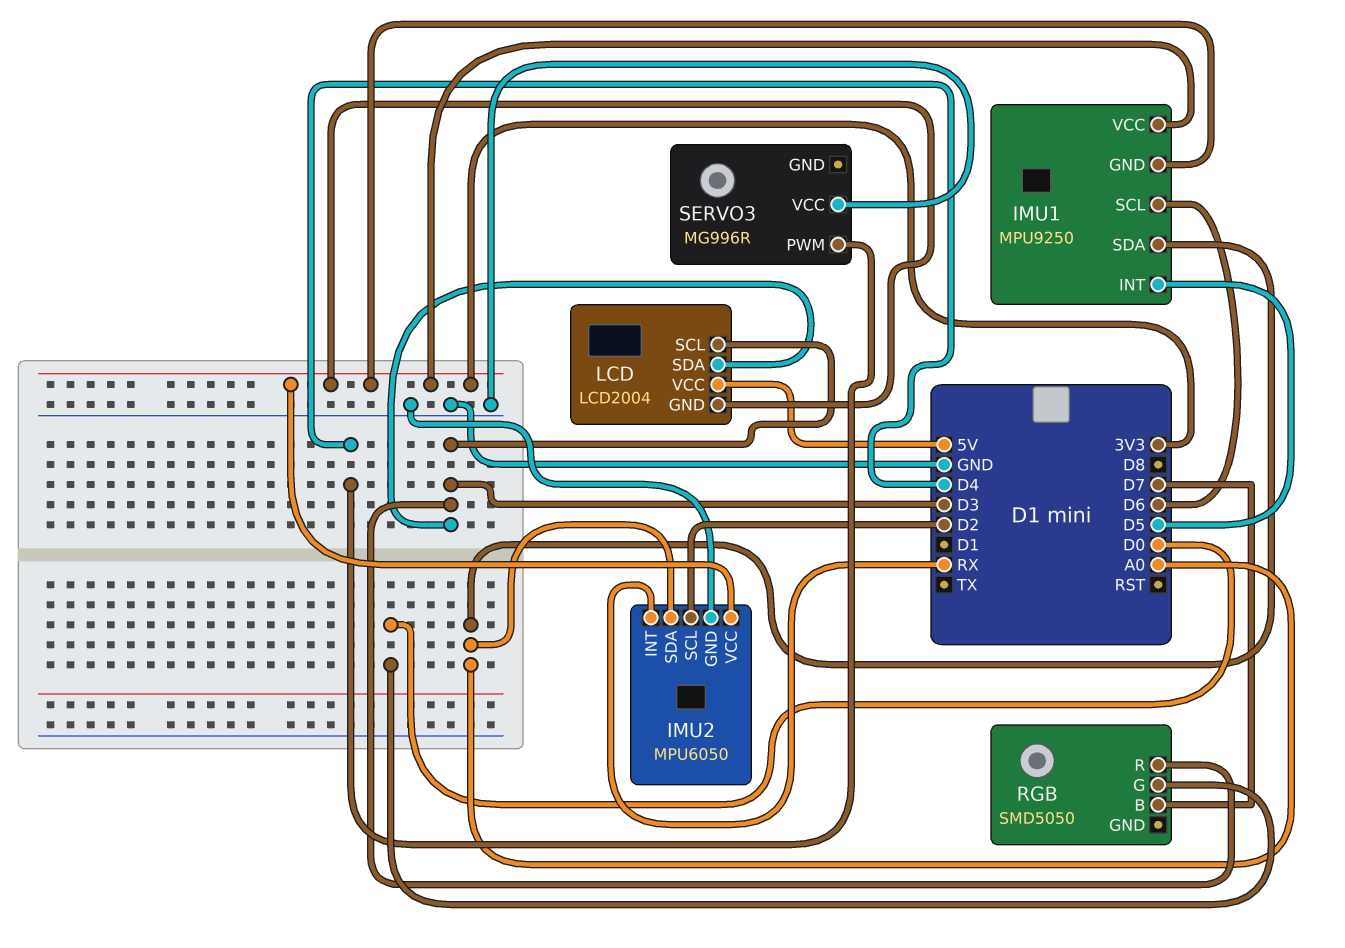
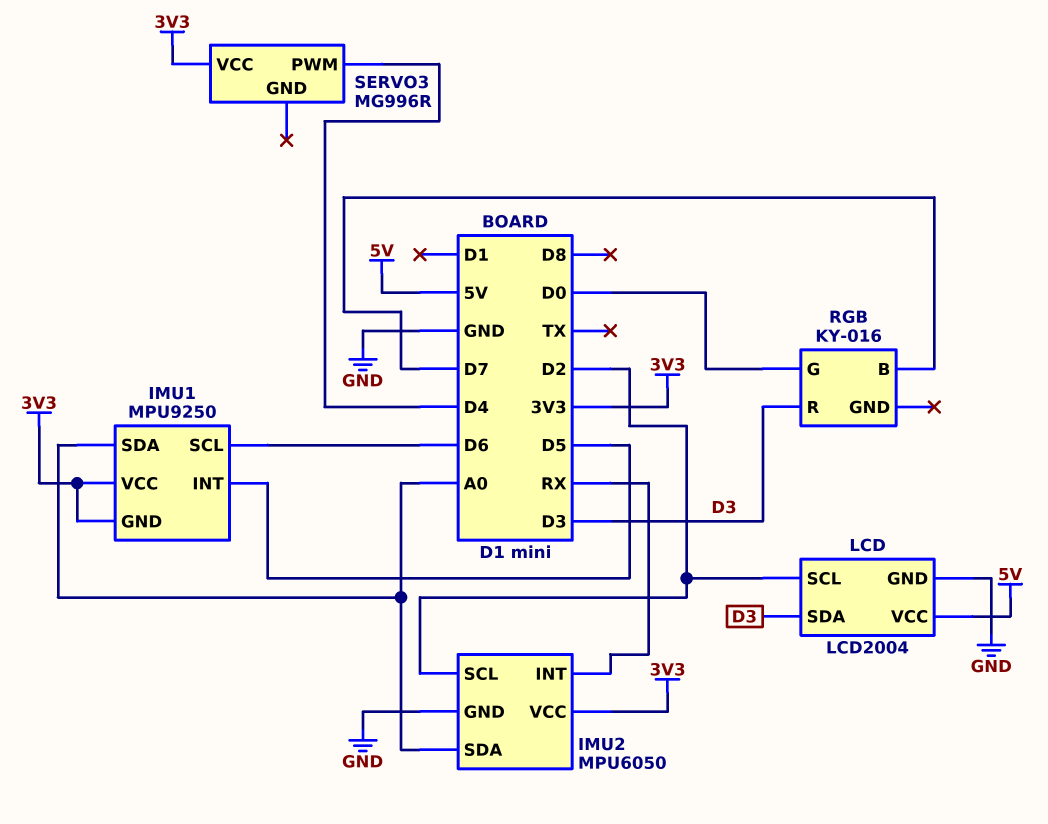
LCD pin GND: 3V3 -> GND
LCD pin SCL: D3 -> D2
RGB: SMD5050 -> KY-016
SERVO3 pin VCC: GND -> 3V3

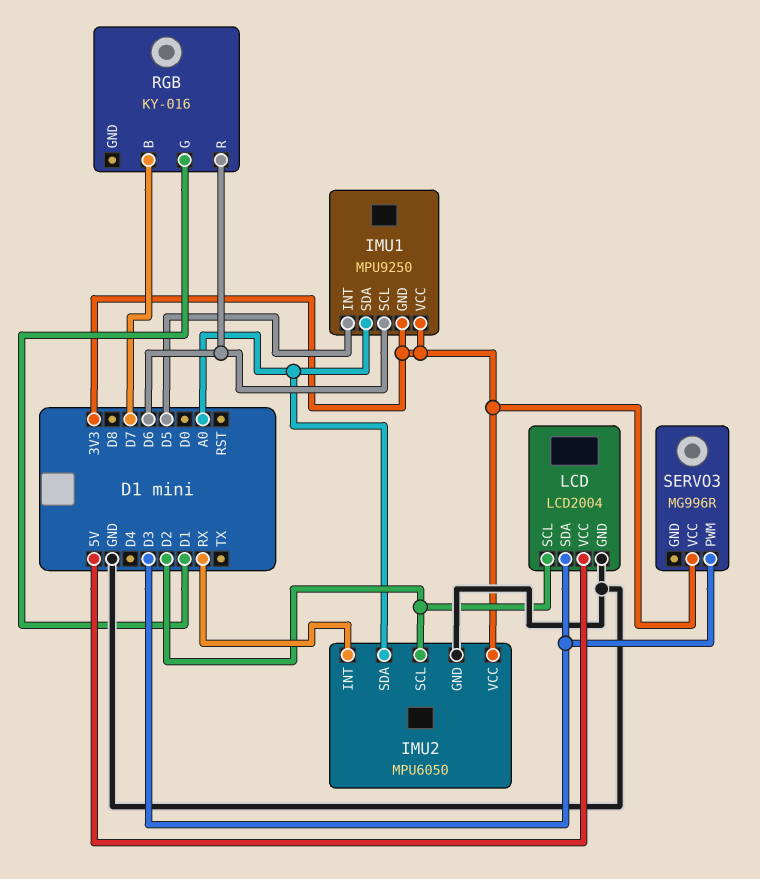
RGB pin G: D0 -> D1
RGB pin R: D3 -> D6
SERVO3 pin PWM: D4 -> D3

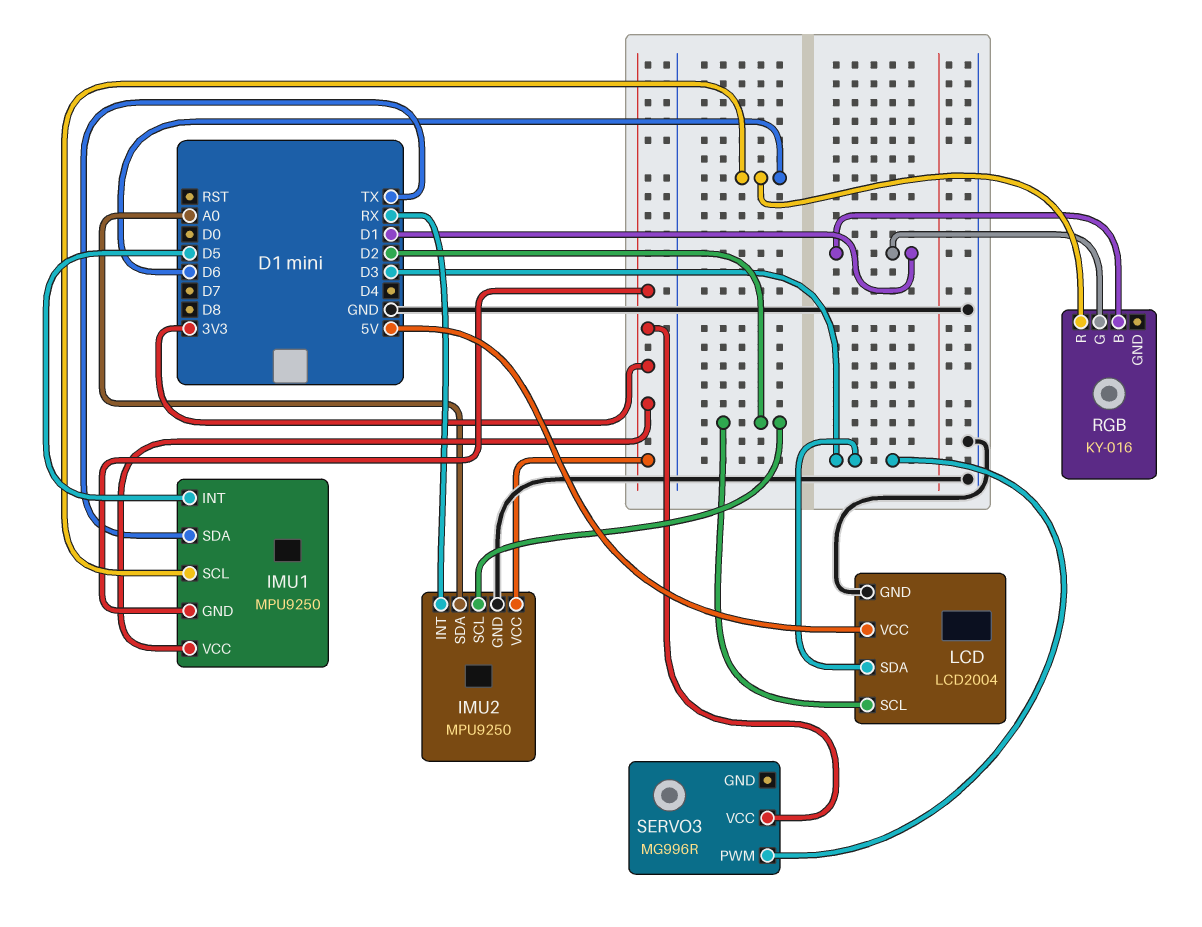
IMU1 pin SDA: A0 -> TX
IMU2: MPU6050 -> MPU9250
RGB pin B: D7 -> D1

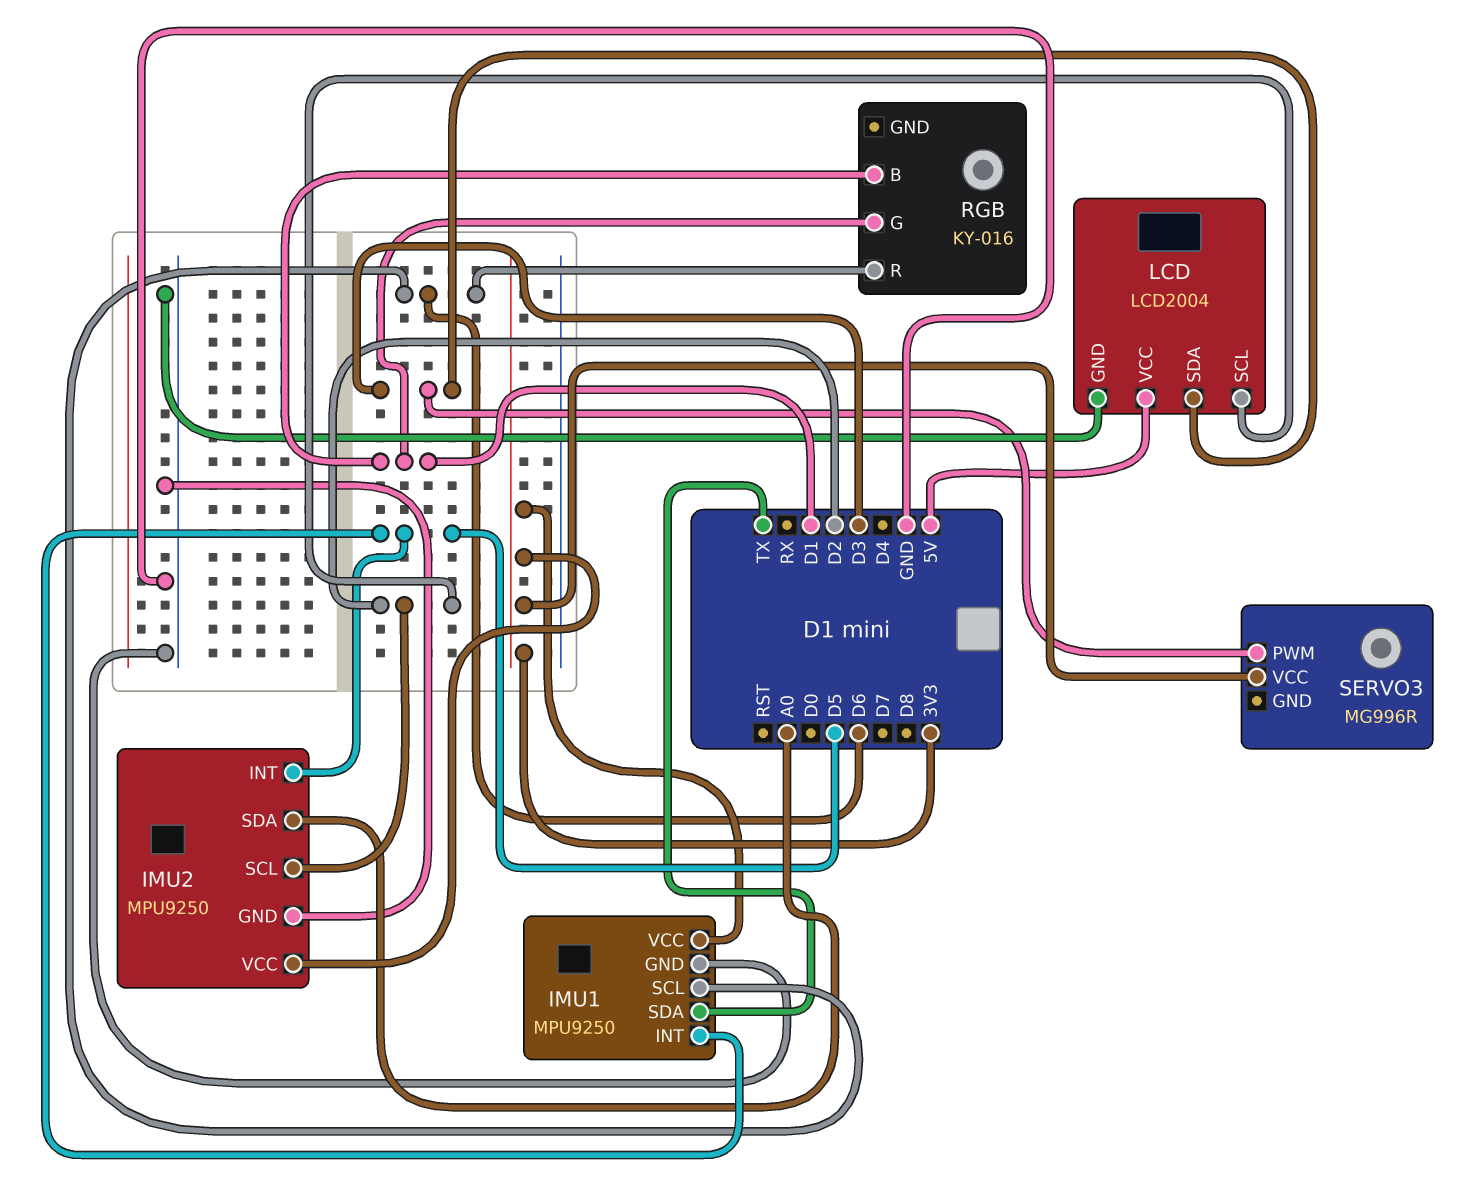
IMU1 pin GND: 3V3 -> GND
IMU2 pin INT: RX -> D5

